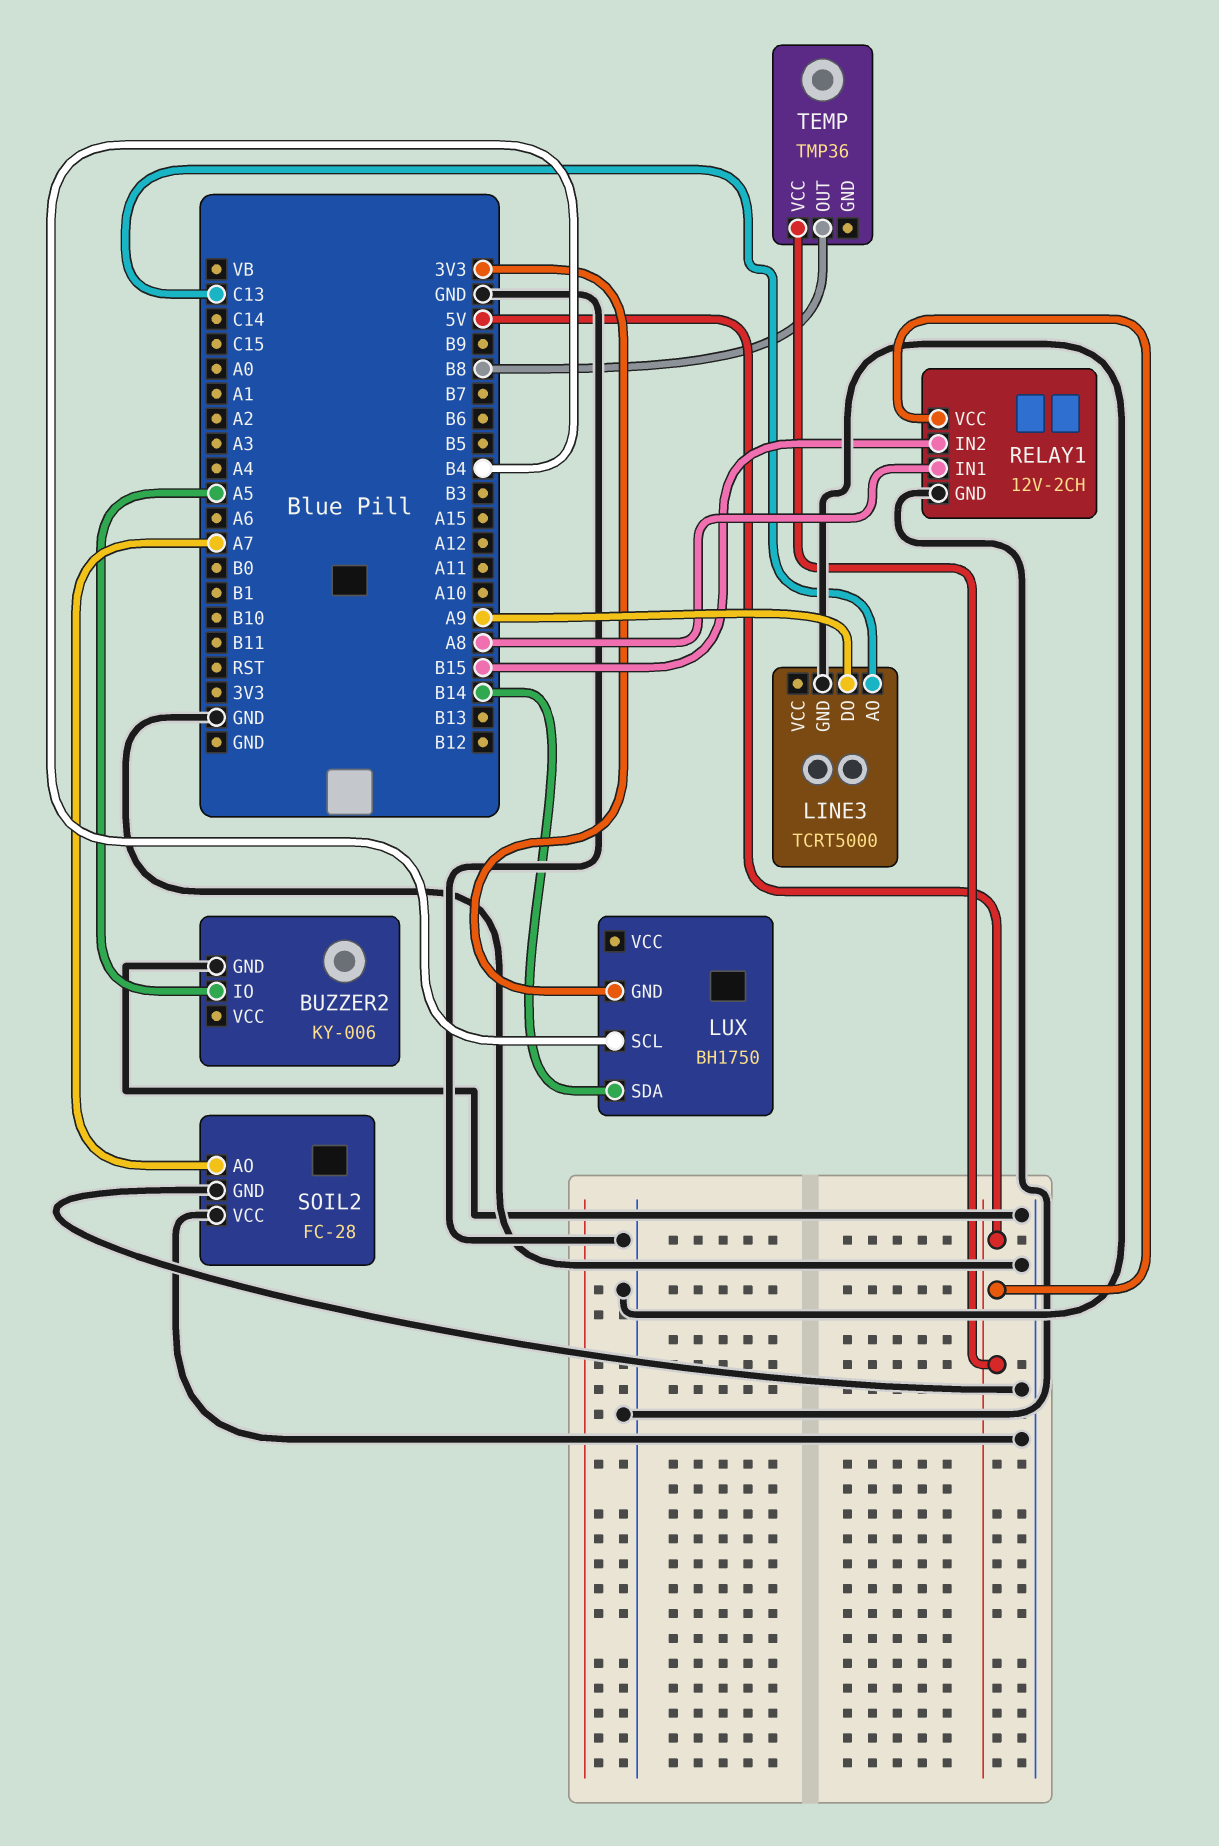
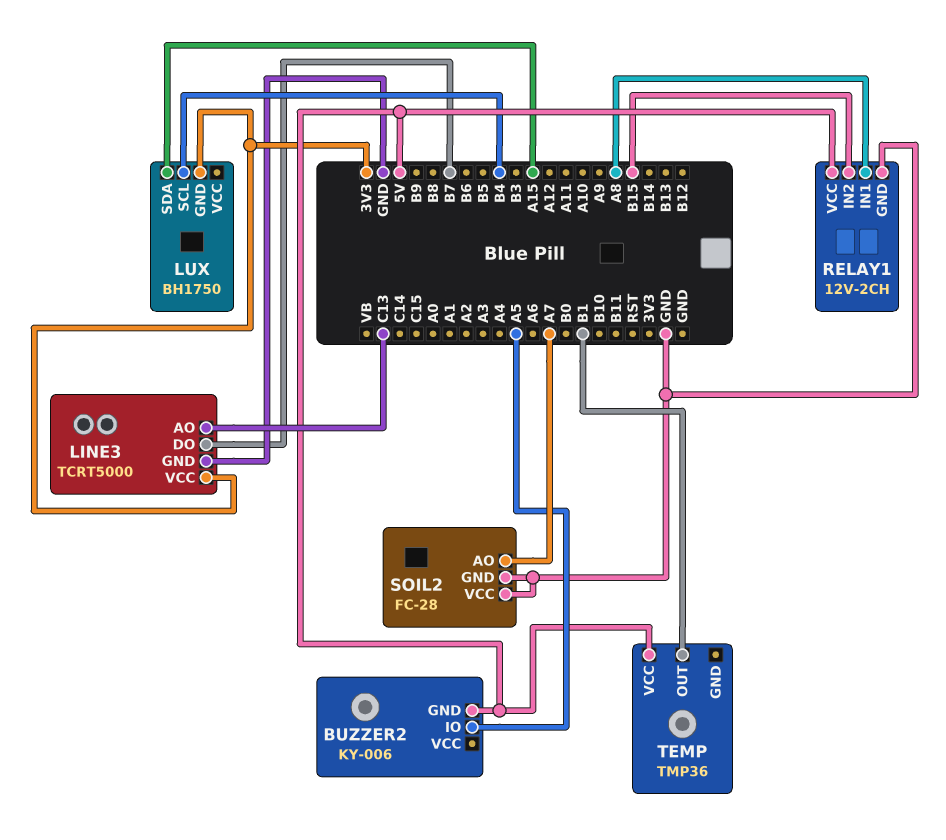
BUZZER2 pin GND: GND -> 5V
LINE3 pin DO: A9 -> B7
LINE3 pin VCC: none -> 3V3
LUX pin SDA: B14 -> A15
TEMP pin OUT: B8 -> B1

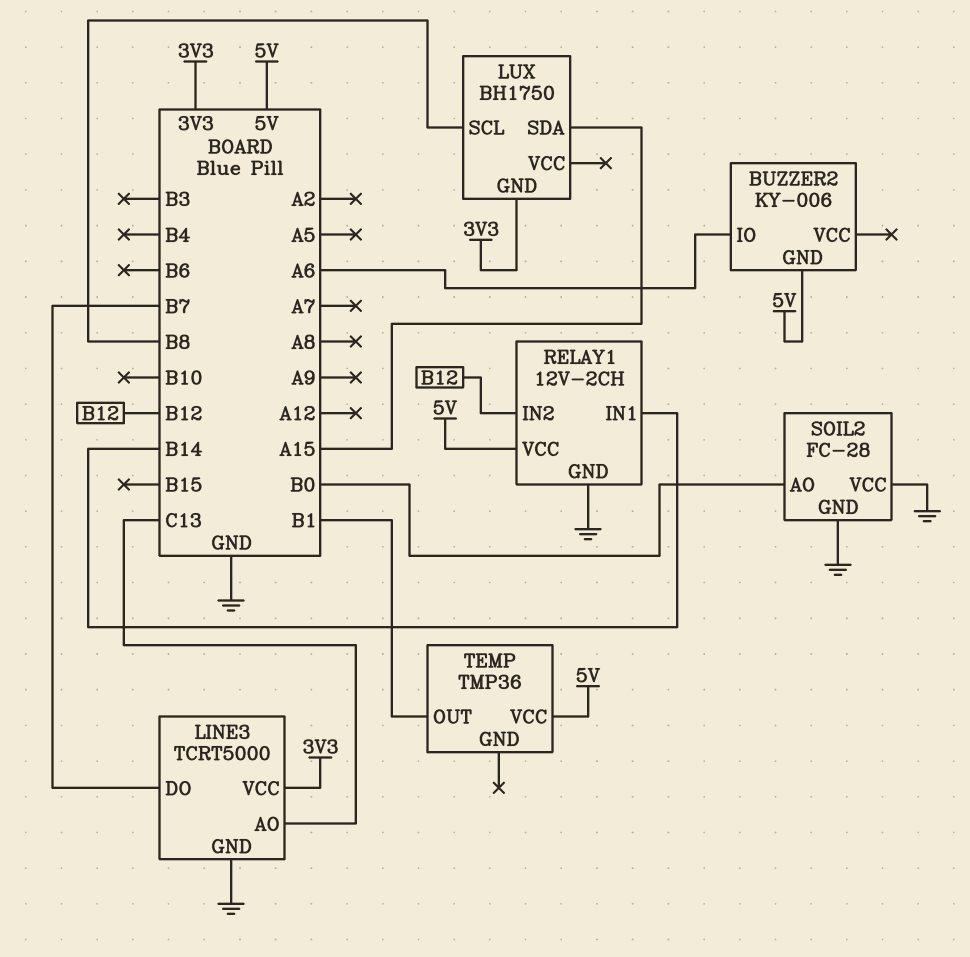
BUZZER2 pin IO: A5 -> A6
LUX pin SCL: B4 -> B8
RELAY1 pin IN1: A8 -> B14
RELAY1 pin IN2: B15 -> B12
SOIL2 pin AO: A7 -> B0

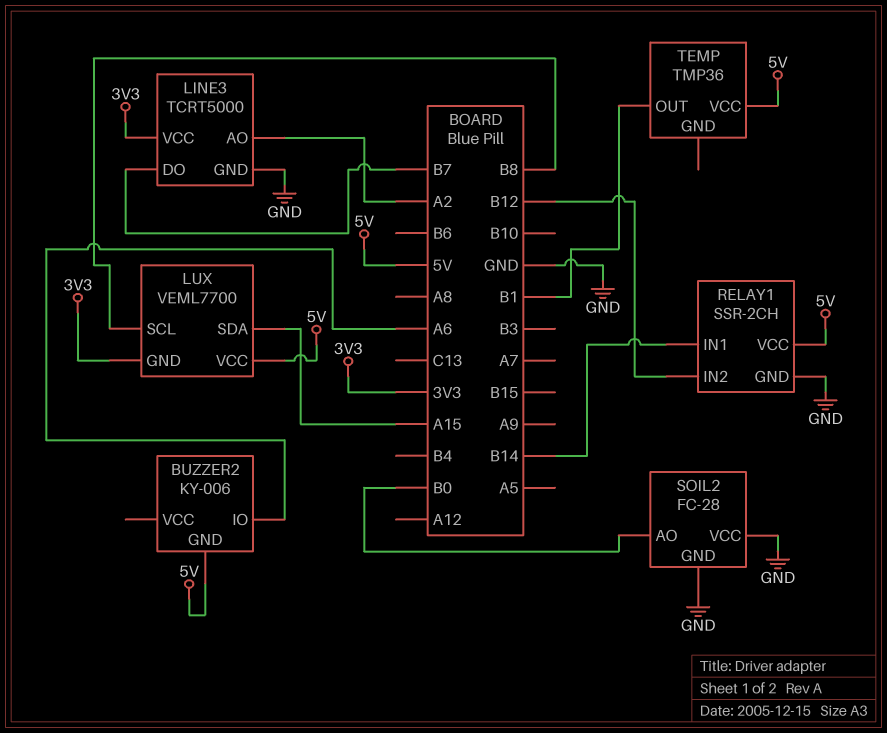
LINE3 pin AO: C13 -> A2
LUX: BH1750 -> VEML7700
LUX pin VCC: none -> 5V
RELAY1: 12V-2CH -> SSR-2CH

